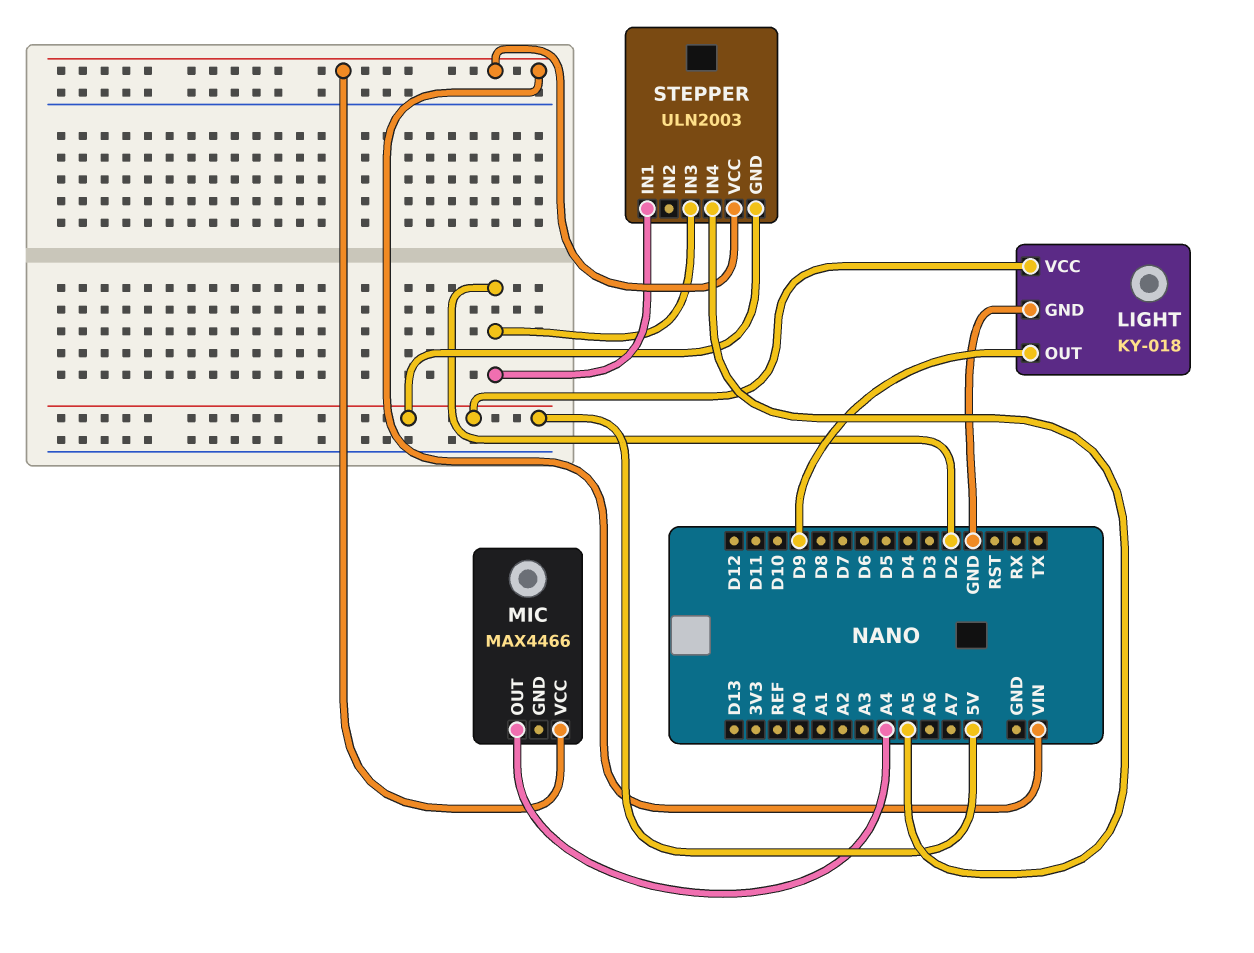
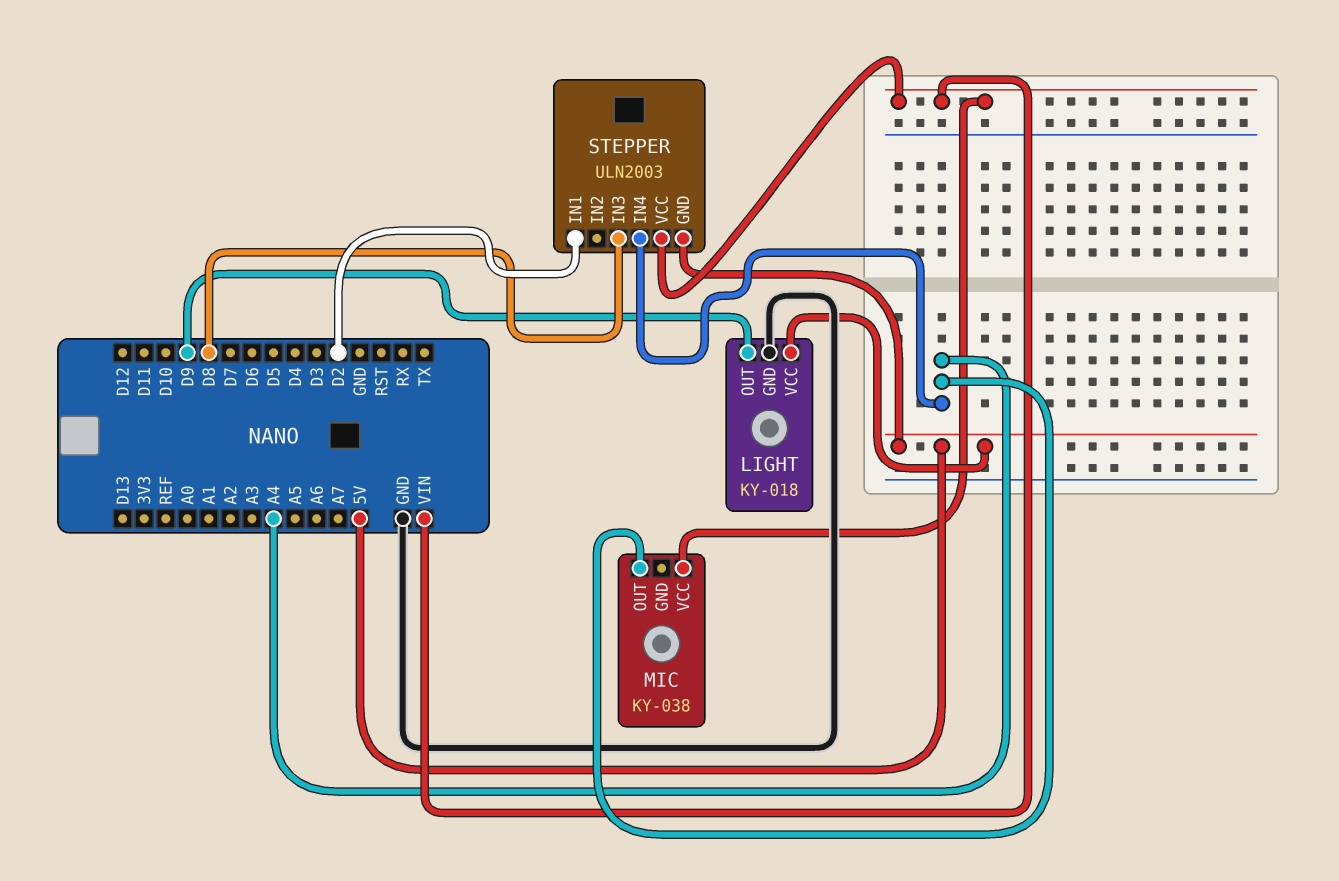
MIC: MAX4466 -> KY-038
STEPPER pin IN3: D2 -> D8
STEPPER pin IN4: A5 -> A4

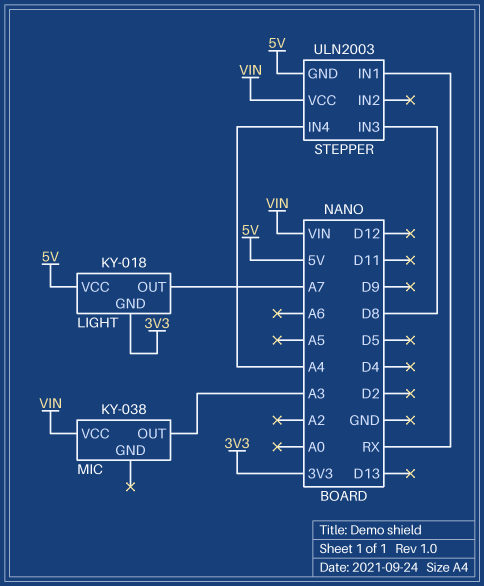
LIGHT pin GND: GND -> 3V3
LIGHT pin OUT: D9 -> A7
MIC pin OUT: A4 -> A3
STEPPER pin IN1: D2 -> RX

